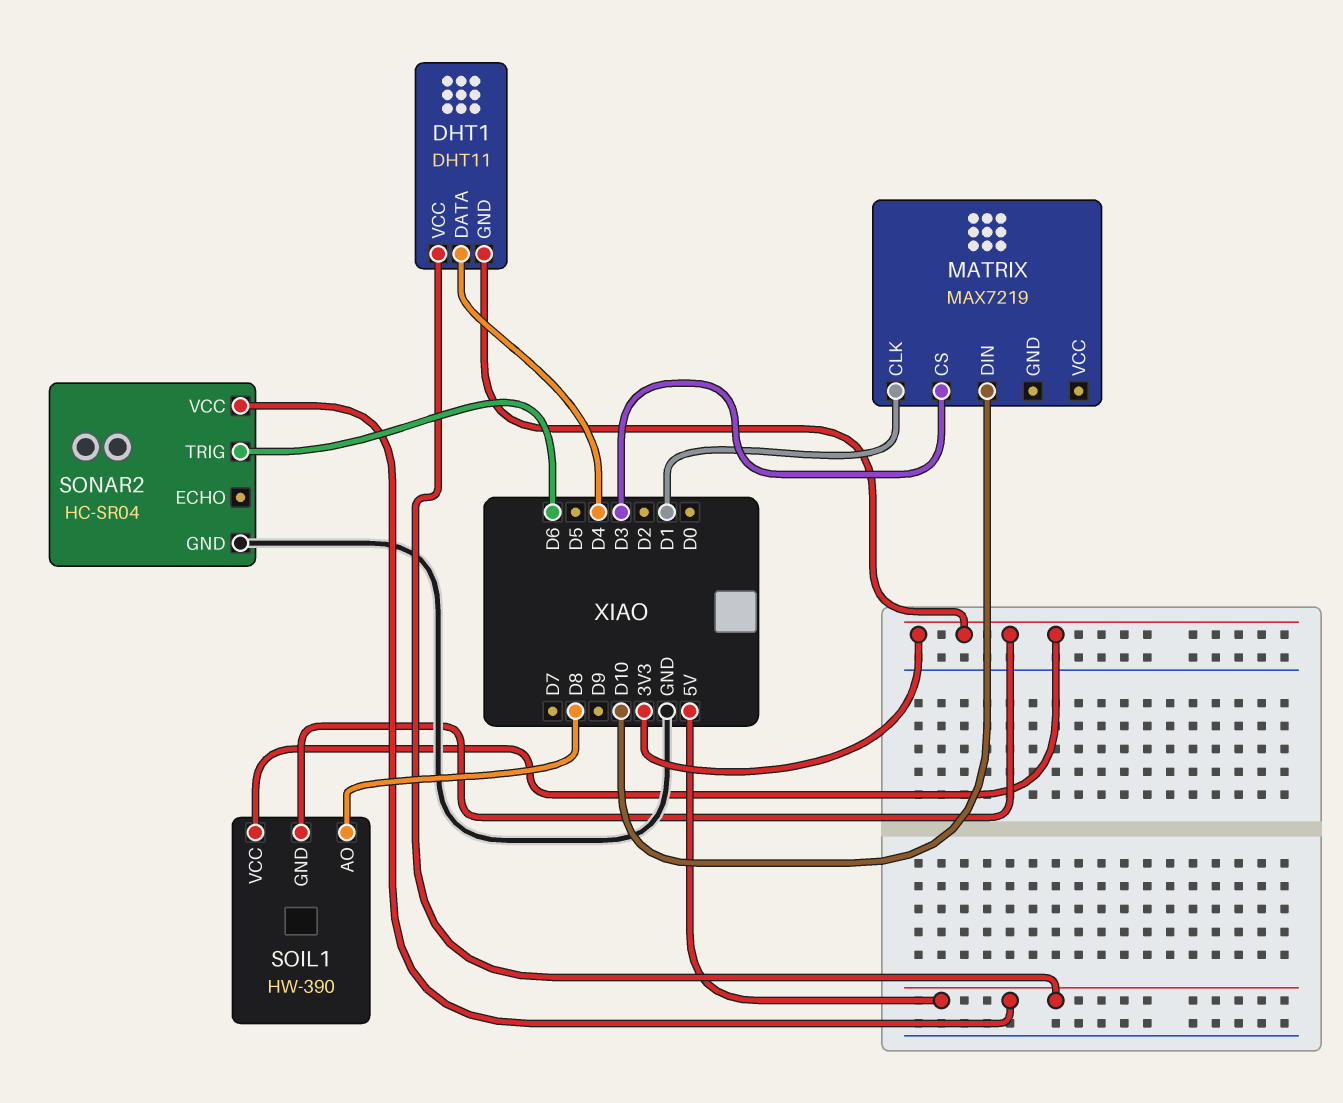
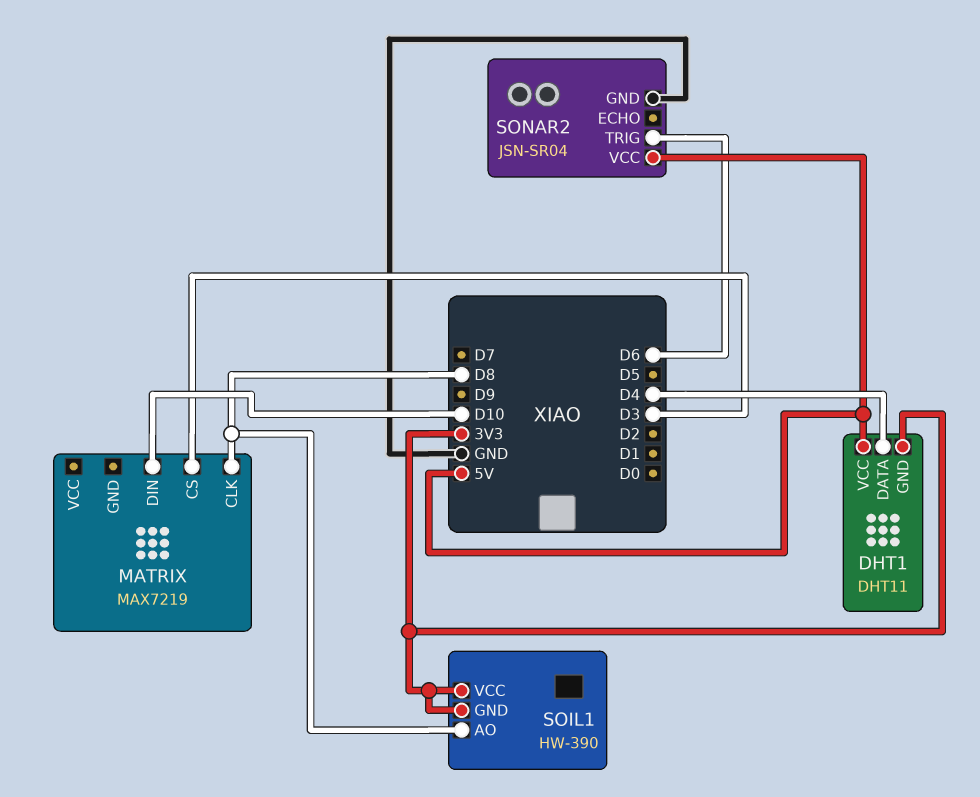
MATRIX pin CLK: D1 -> D8
SONAR2: HC-SR04 -> JSN-SR04

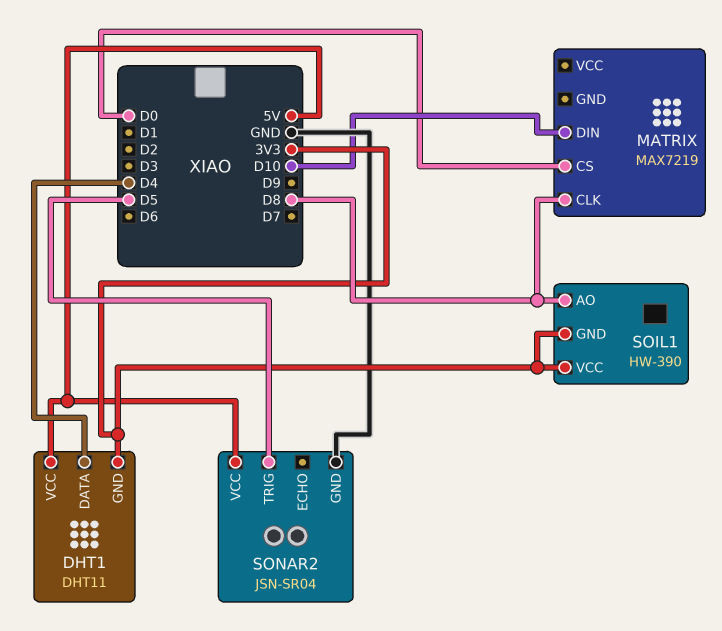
MATRIX pin CS: D3 -> D0
SONAR2 pin TRIG: D6 -> D5

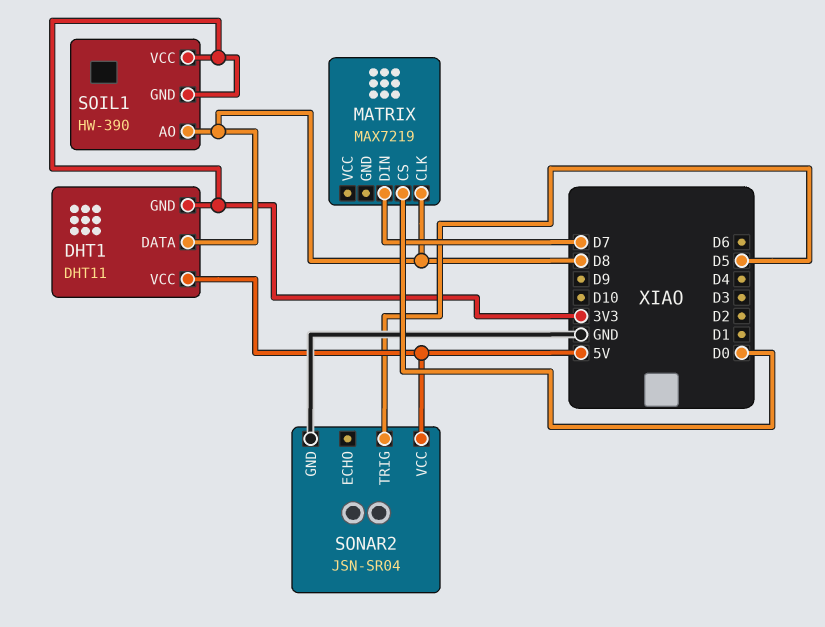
DHT1 pin DATA: D4 -> D8
MATRIX pin DIN: D10 -> D7

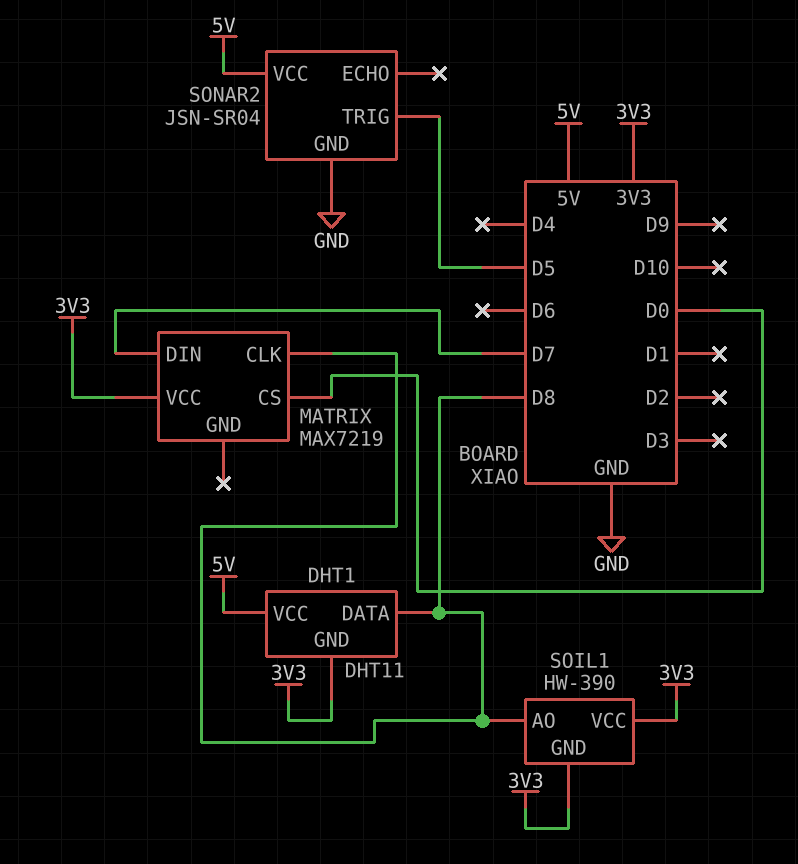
MATRIX pin VCC: none -> 3V3

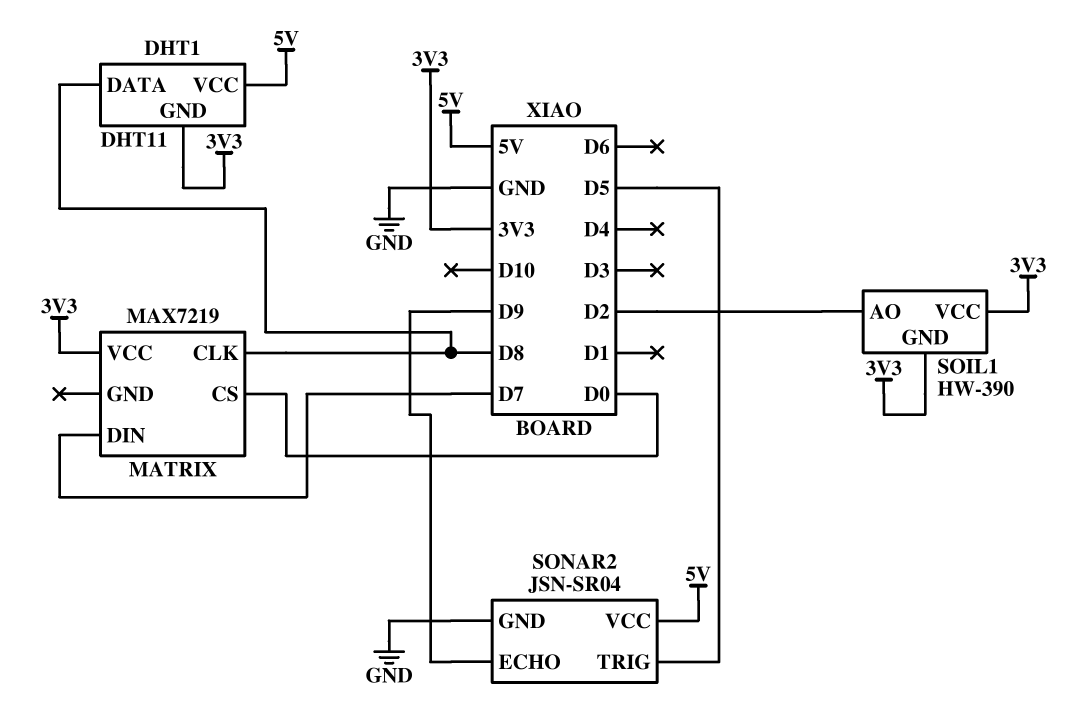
SOIL1 pin AO: D8 -> D2
SONAR2 pin ECHO: none -> D9

